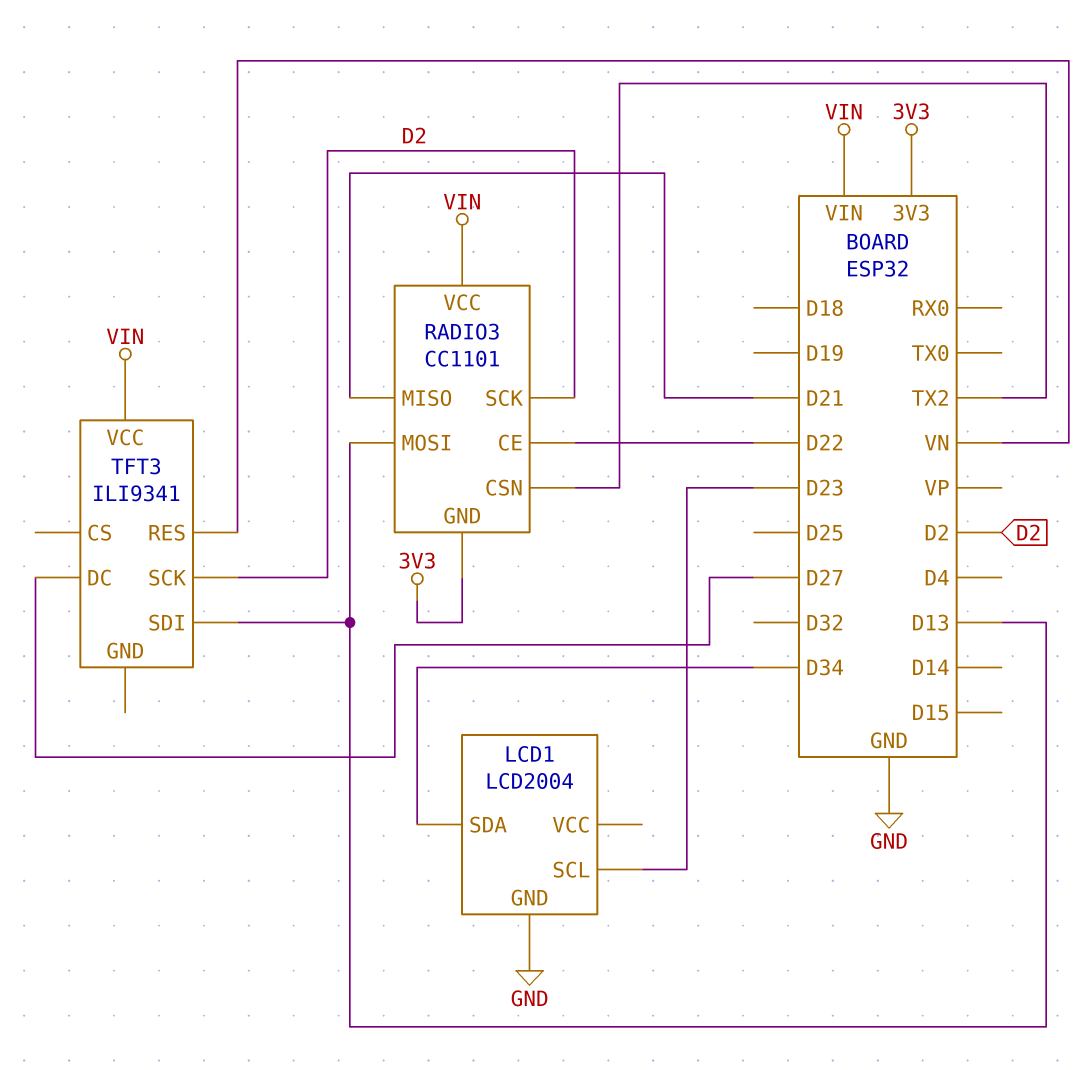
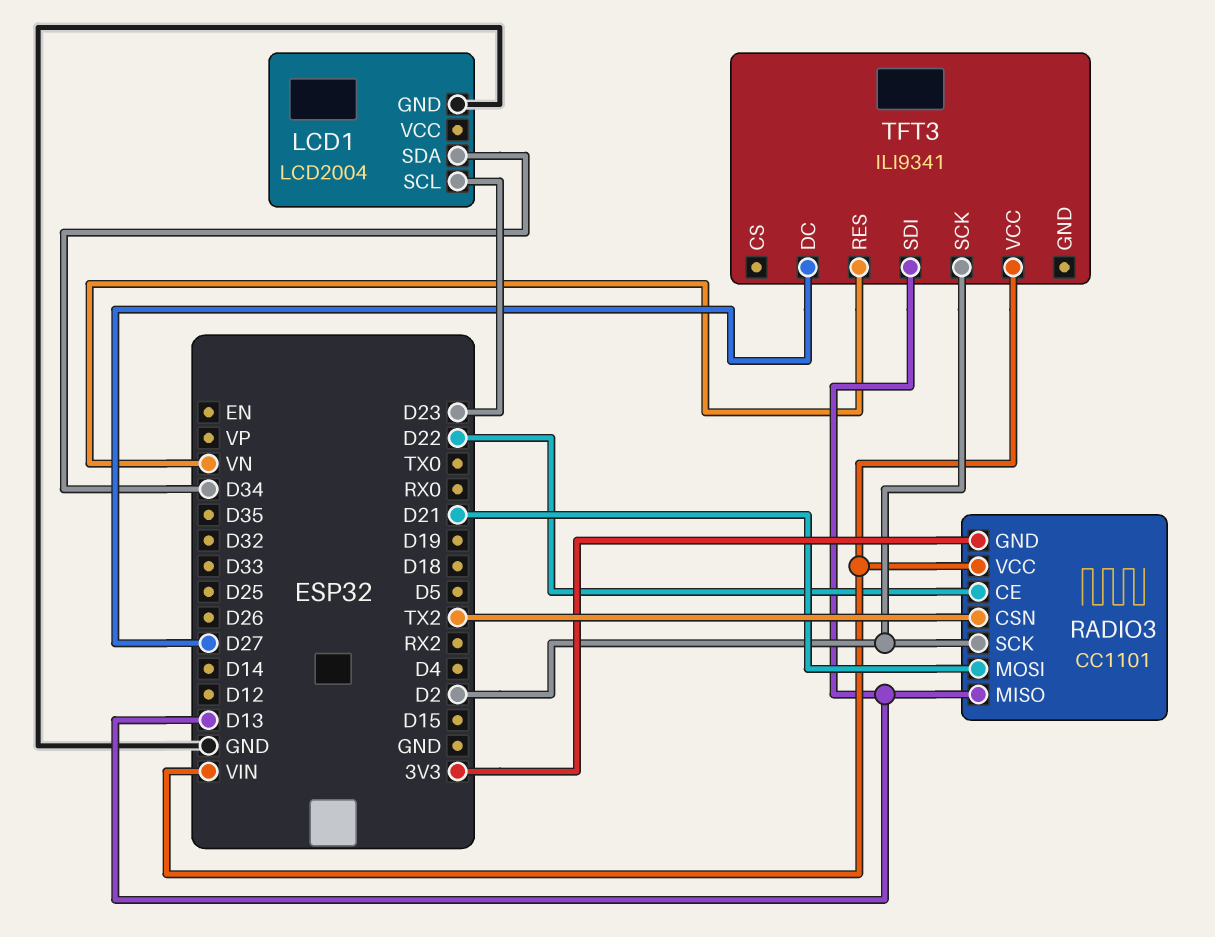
RADIO3 pin MISO: D21 -> D13
RADIO3 pin MOSI: D13 -> D21

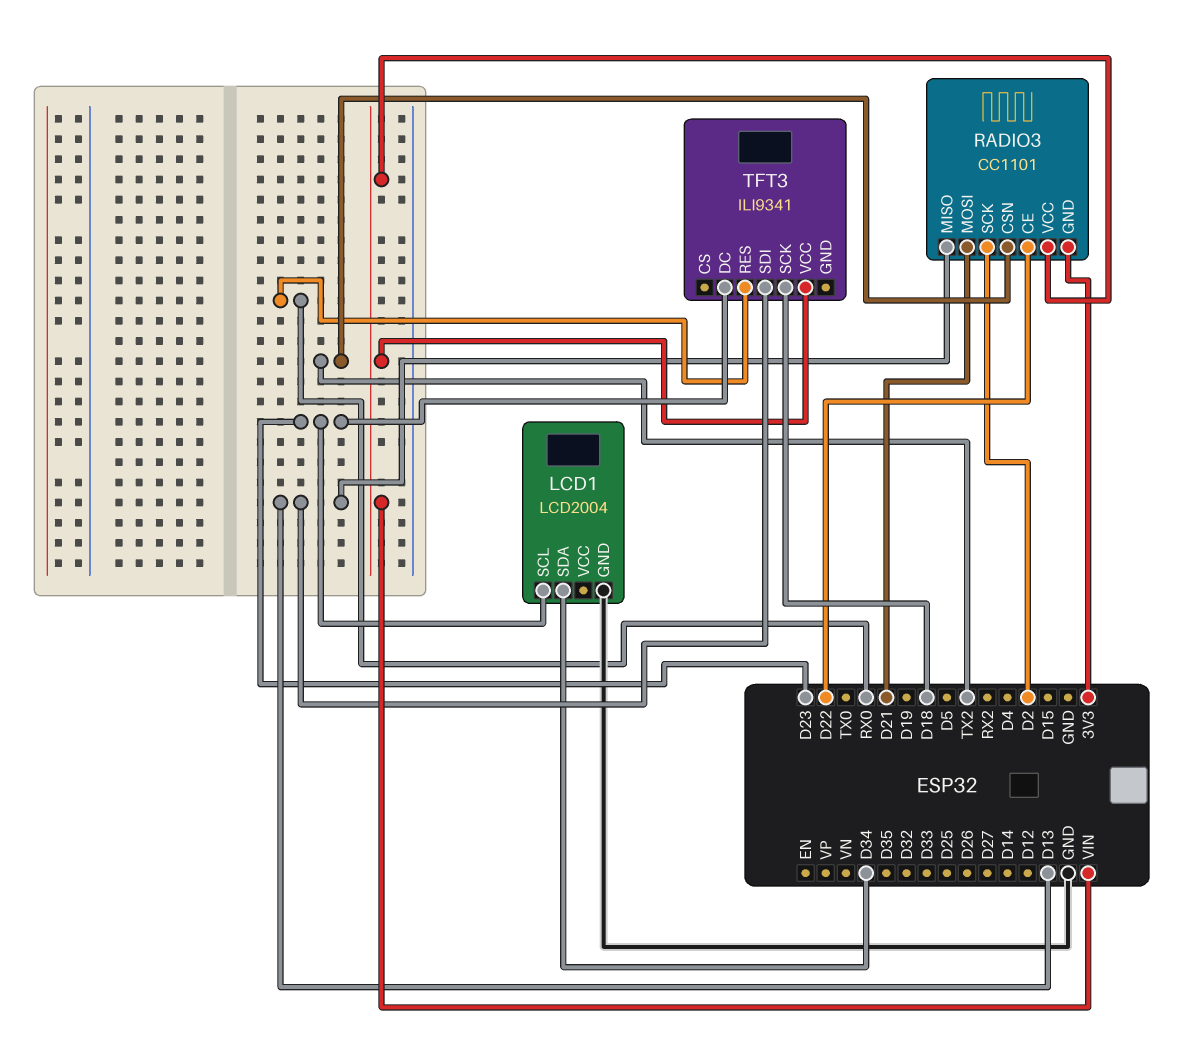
TFT3 pin DC: D27 -> D23
TFT3 pin RES: VN -> RX0
TFT3 pin SCK: D2 -> D18

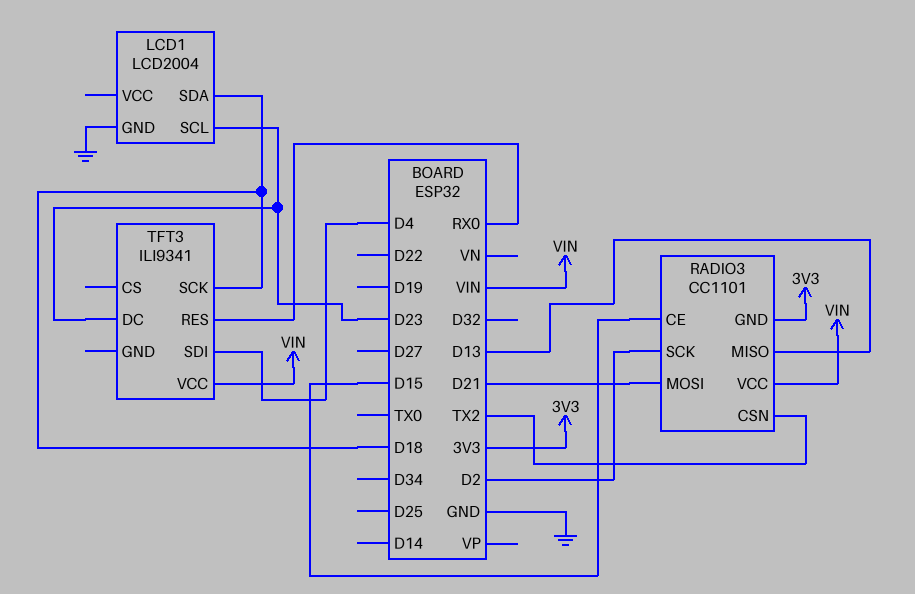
LCD1 pin SDA: D34 -> D18
RADIO3 pin CE: D22 -> D15
TFT3 pin SDI: D13 -> D4

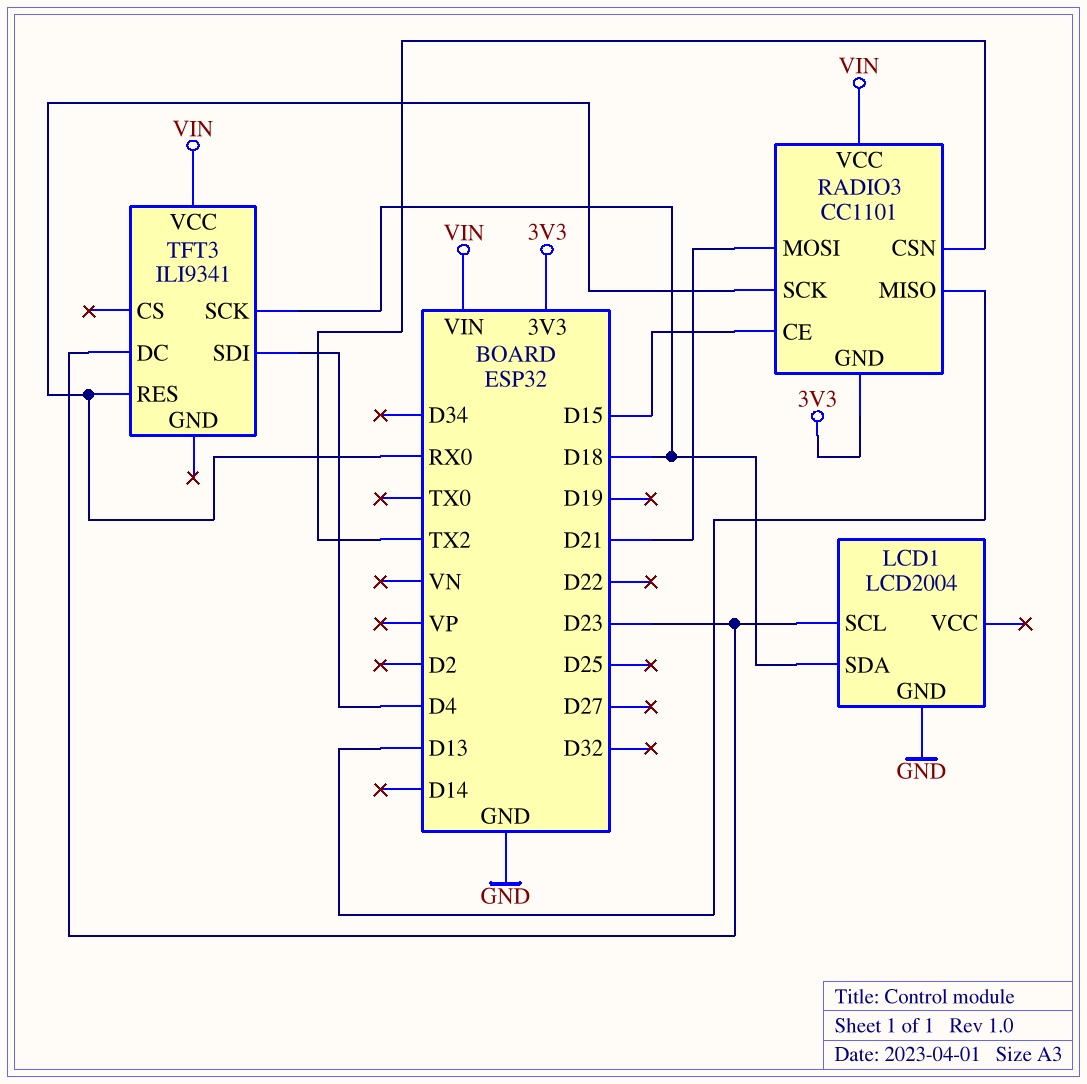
RADIO3 pin SCK: D2 -> RX0

